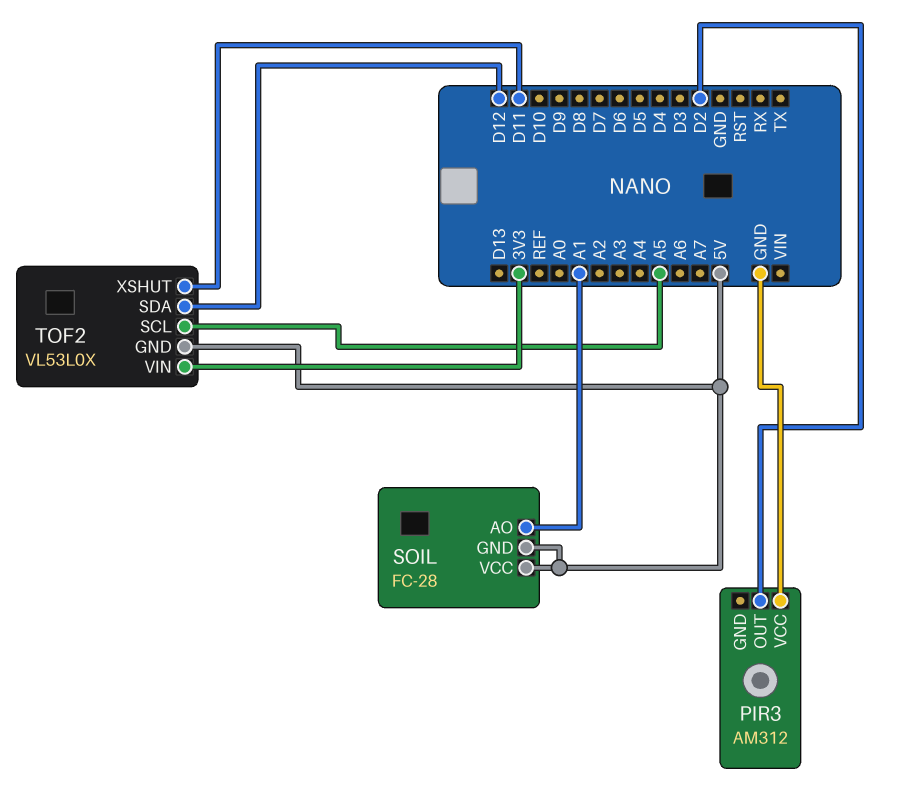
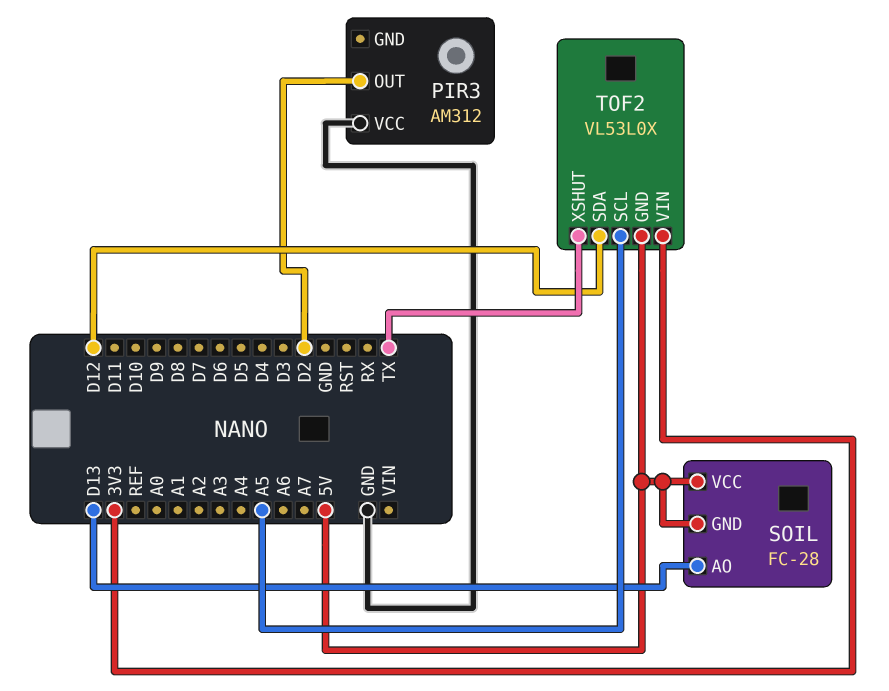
SOIL pin AO: A1 -> D13
TOF2 pin XSHUT: D11 -> TX

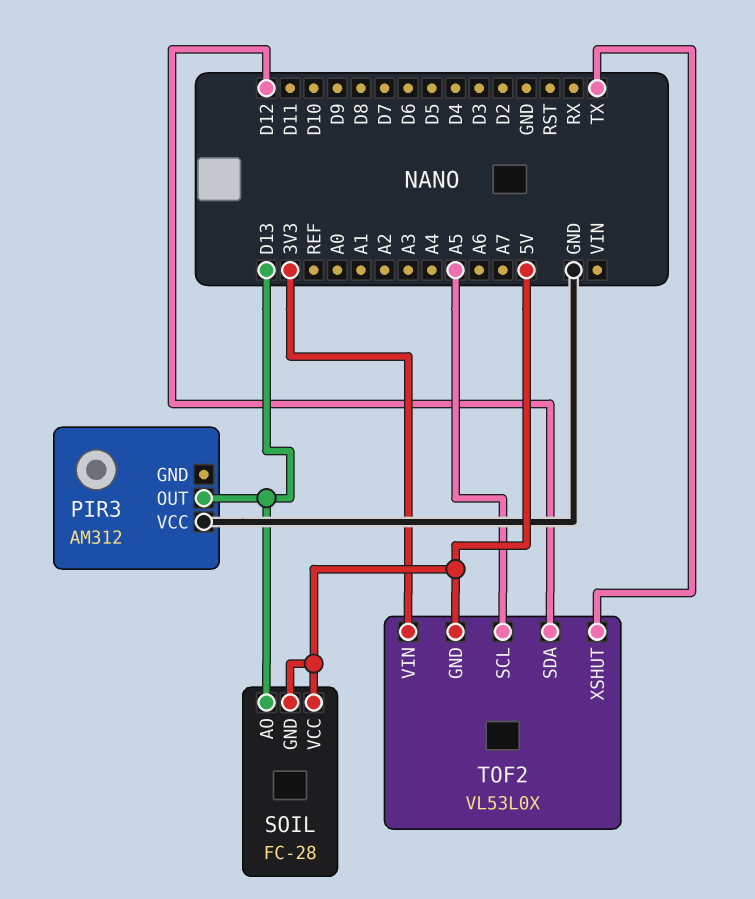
PIR3 pin OUT: D2 -> D13

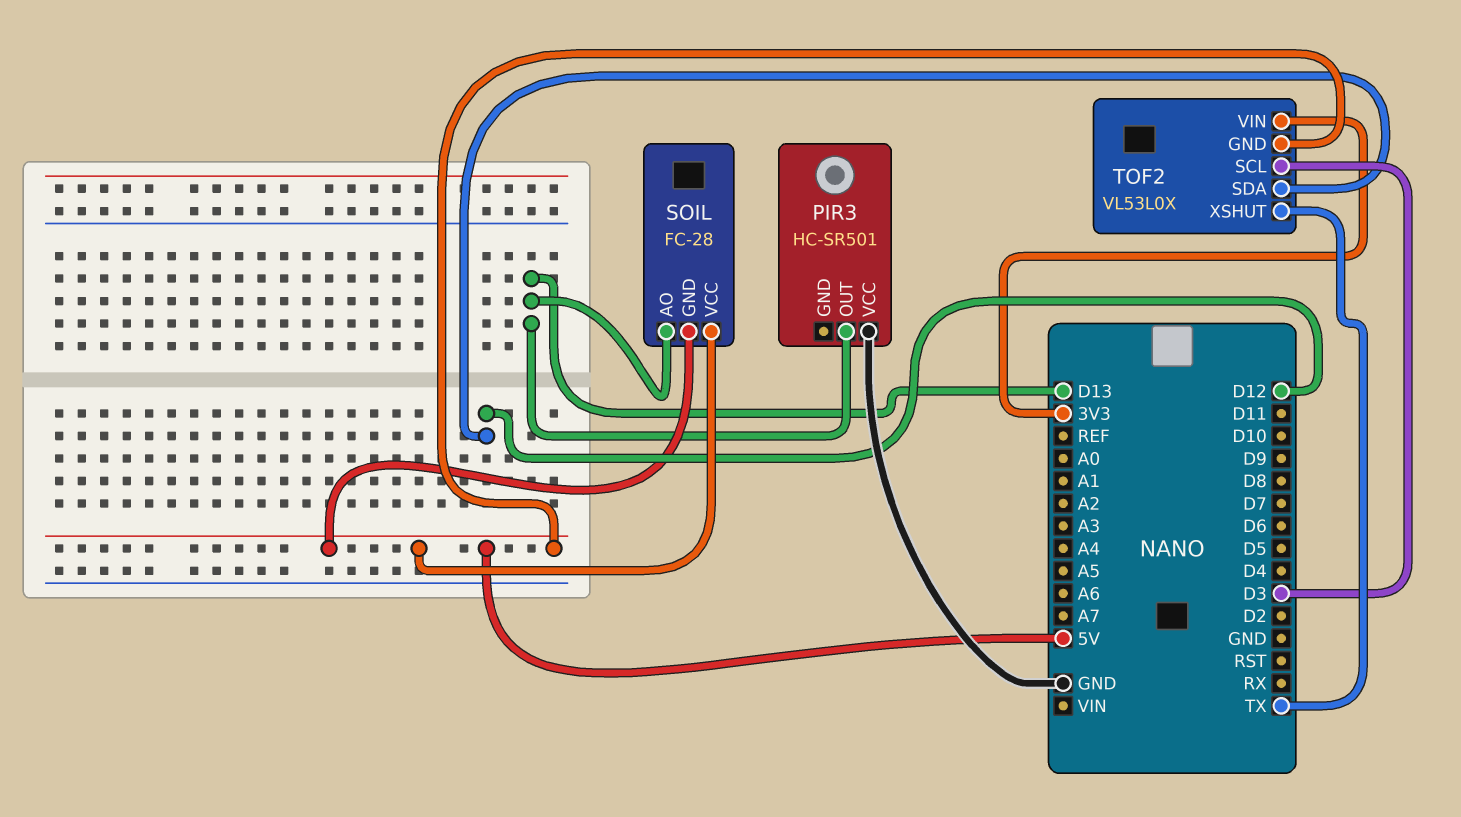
PIR3: AM312 -> HC-SR501
TOF2 pin SCL: A5 -> D3

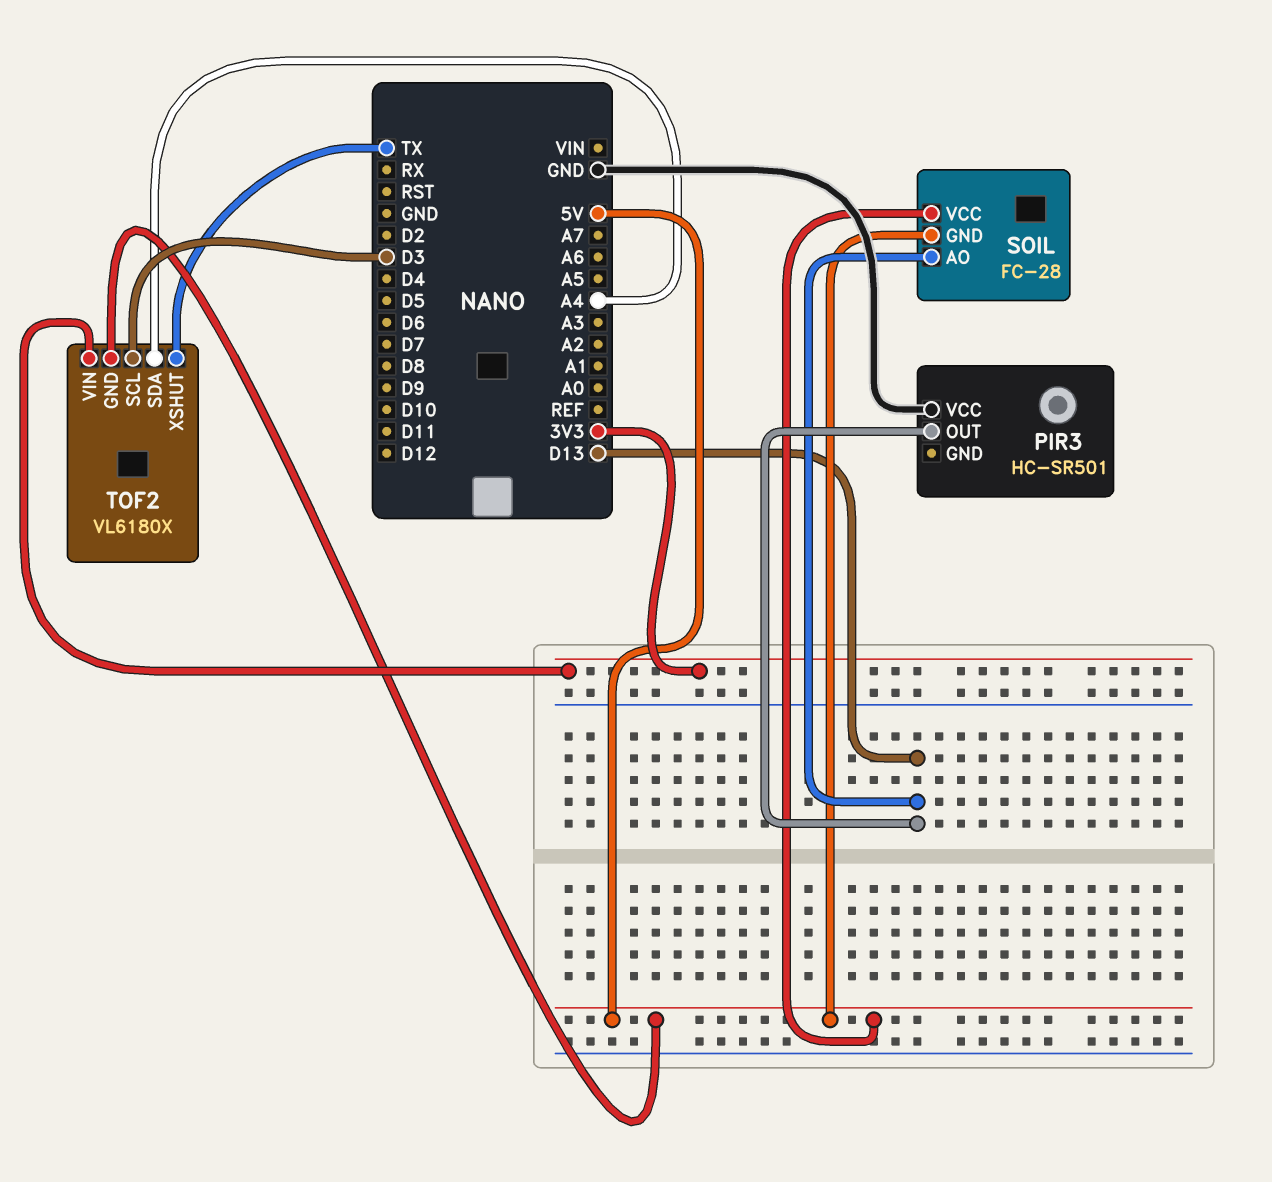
TOF2: VL53L0X -> VL6180X
TOF2 pin SDA: D12 -> A4

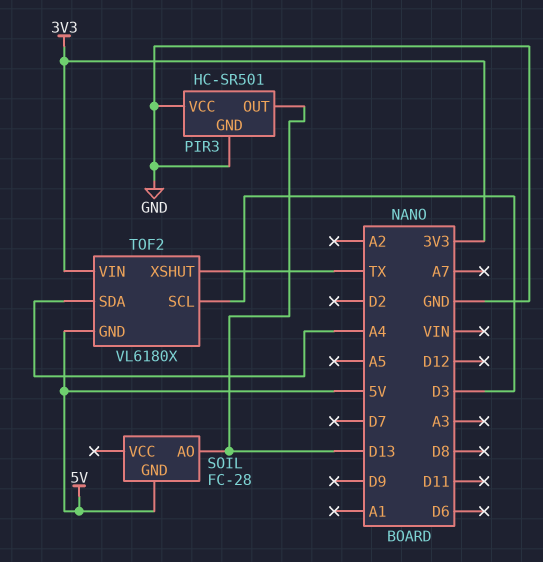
PIR3 pin GND: none -> GND
SOIL pin VCC: 5V -> none

